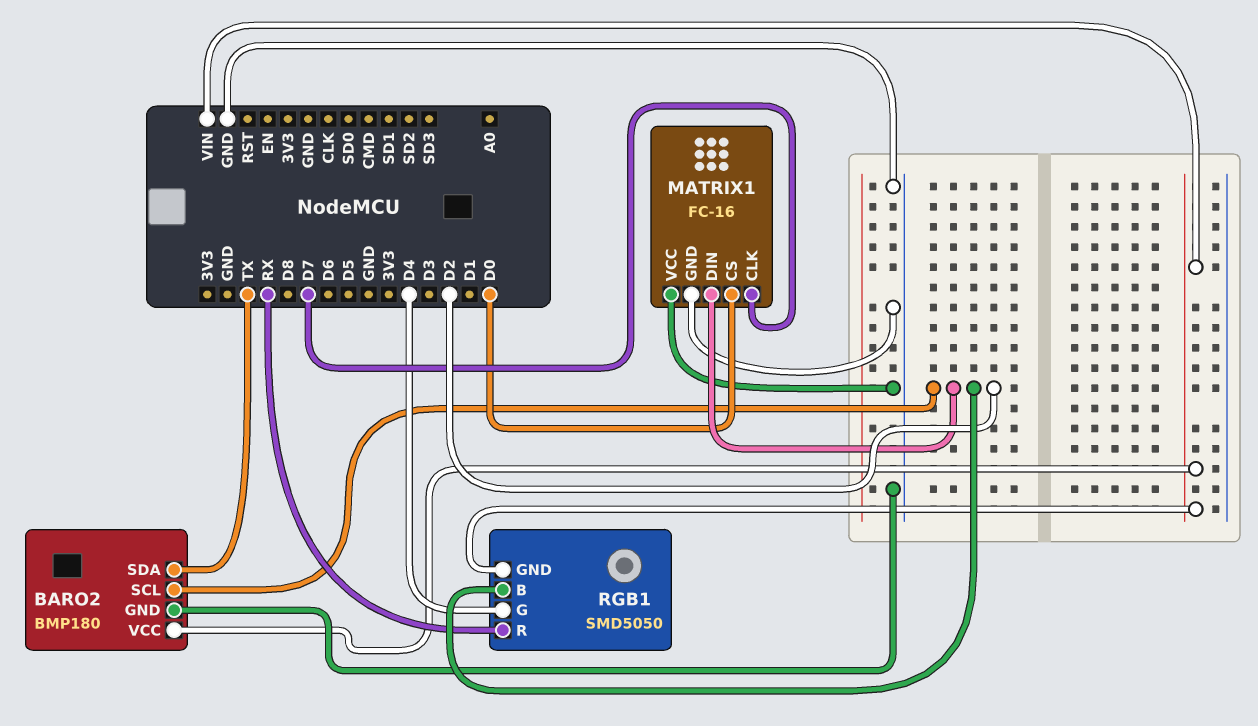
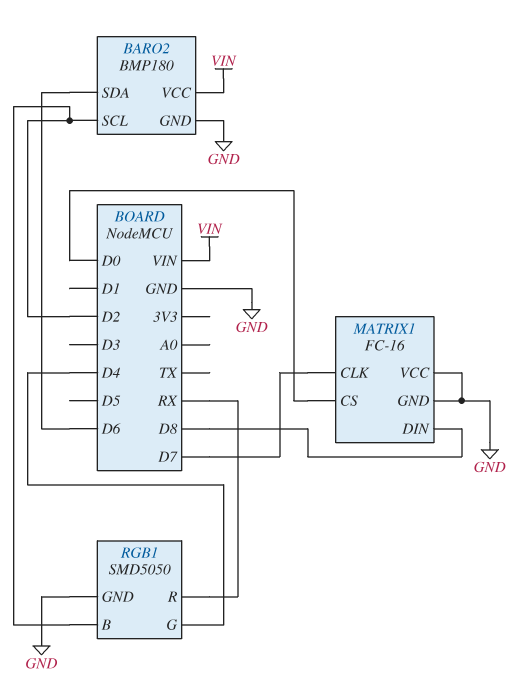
BARO2 pin SDA: TX -> D6
MATRIX1 pin DIN: D2 -> D8
RGB1 pin GND: VIN -> GND

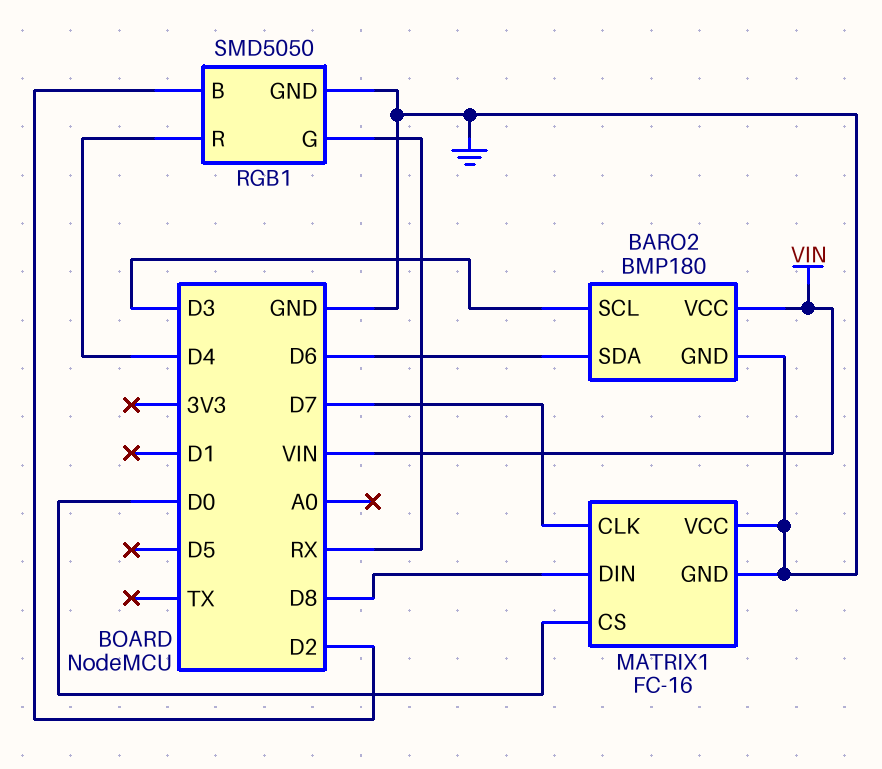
BARO2 pin SCL: D2 -> D3
RGB1 pin G: D4 -> RX
RGB1 pin R: RX -> D4

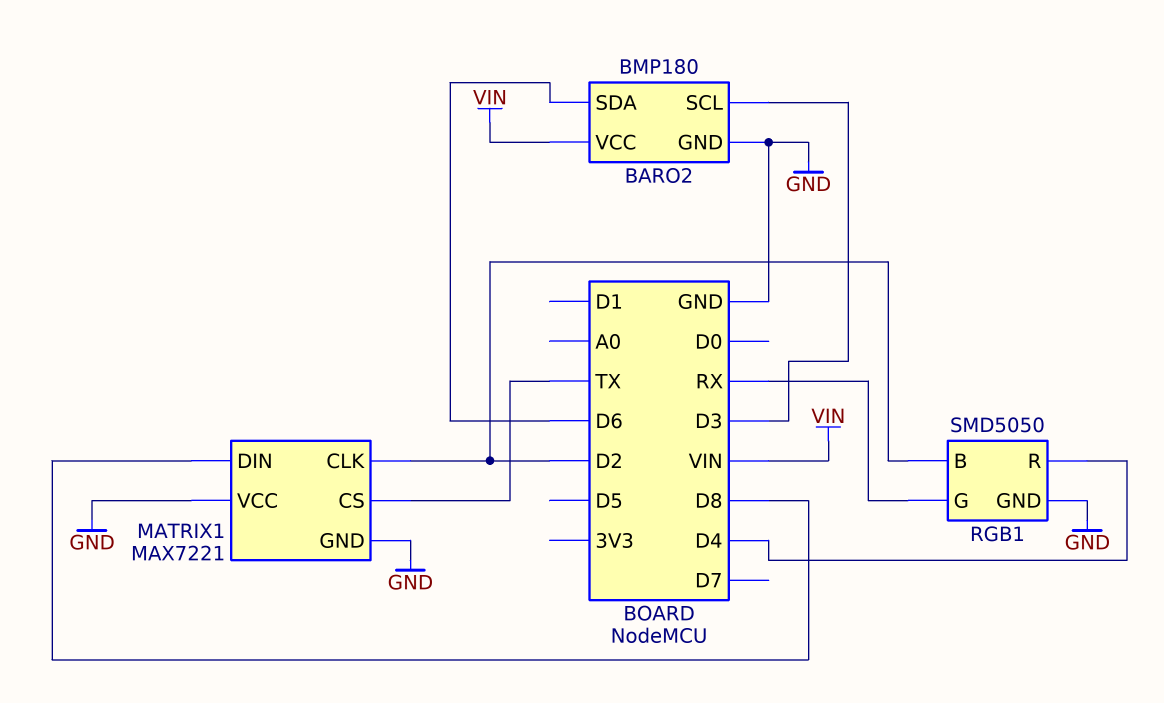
MATRIX1: FC-16 -> MAX7221
MATRIX1 pin CLK: D7 -> D2
MATRIX1 pin CS: D0 -> TX

